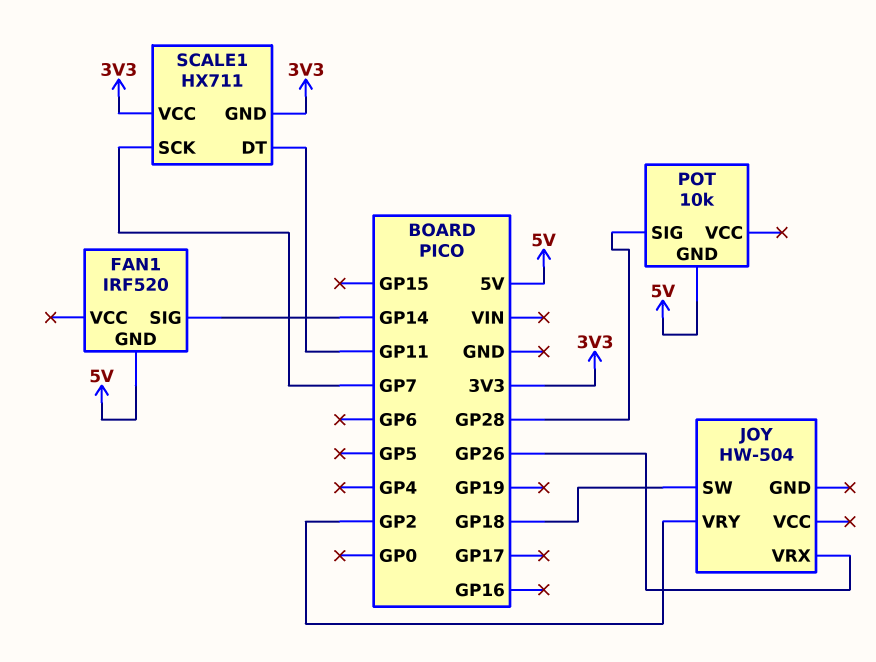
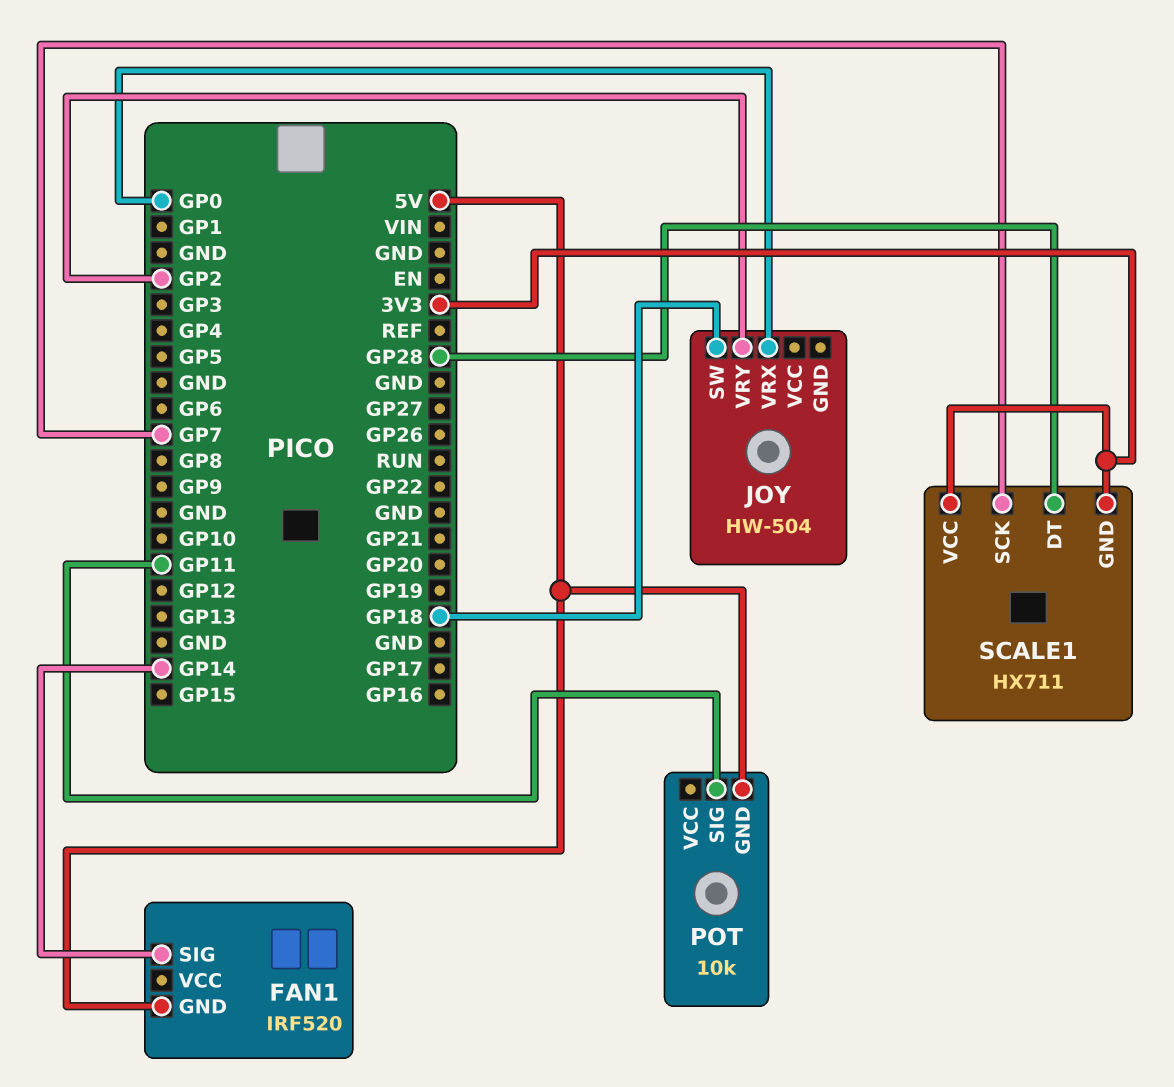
JOY pin VRX: GP26 -> GP0
POT pin SIG: GP28 -> GP11
SCALE1 pin DT: GP11 -> GP28

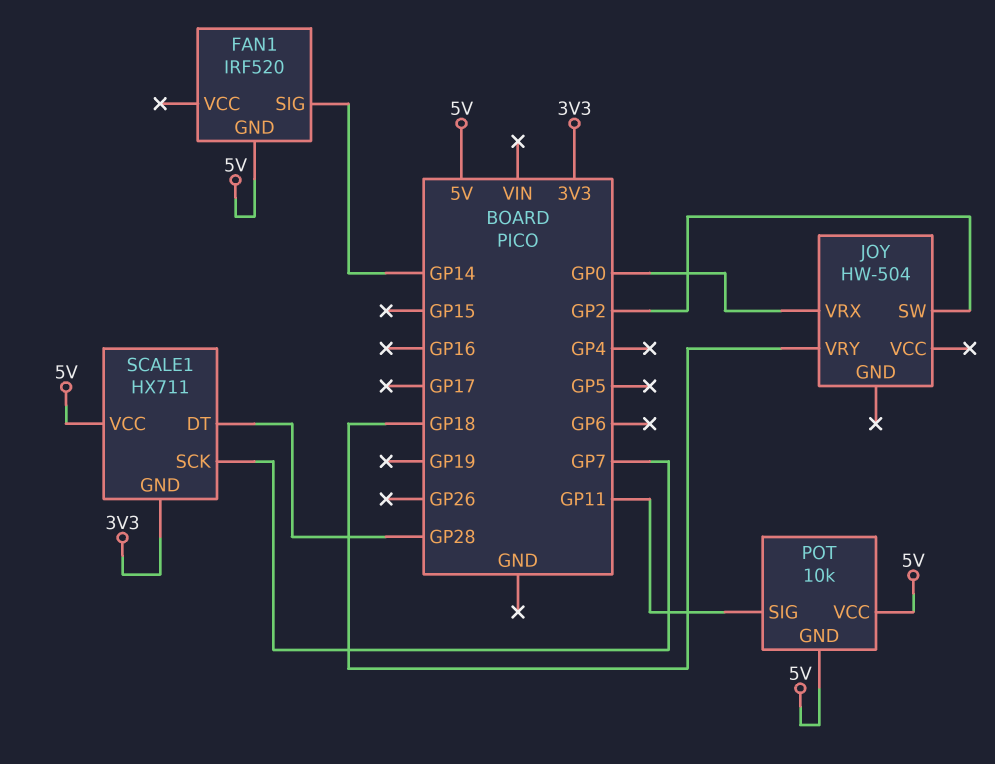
JOY pin SW: GP18 -> GP2
JOY pin VRY: GP2 -> GP18
POT pin VCC: none -> 5V
SCALE1 pin VCC: 3V3 -> 5V

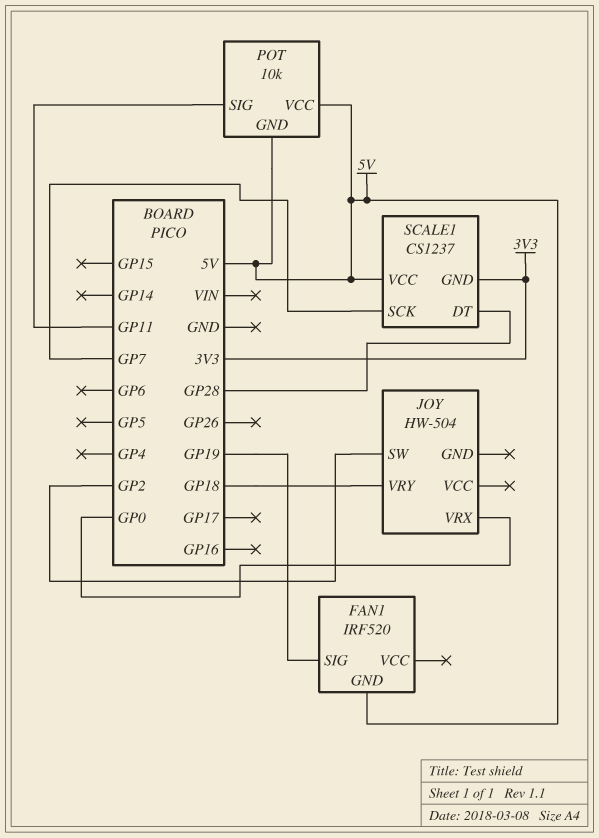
FAN1 pin SIG: GP14 -> GP19
SCALE1: HX711 -> CS1237

